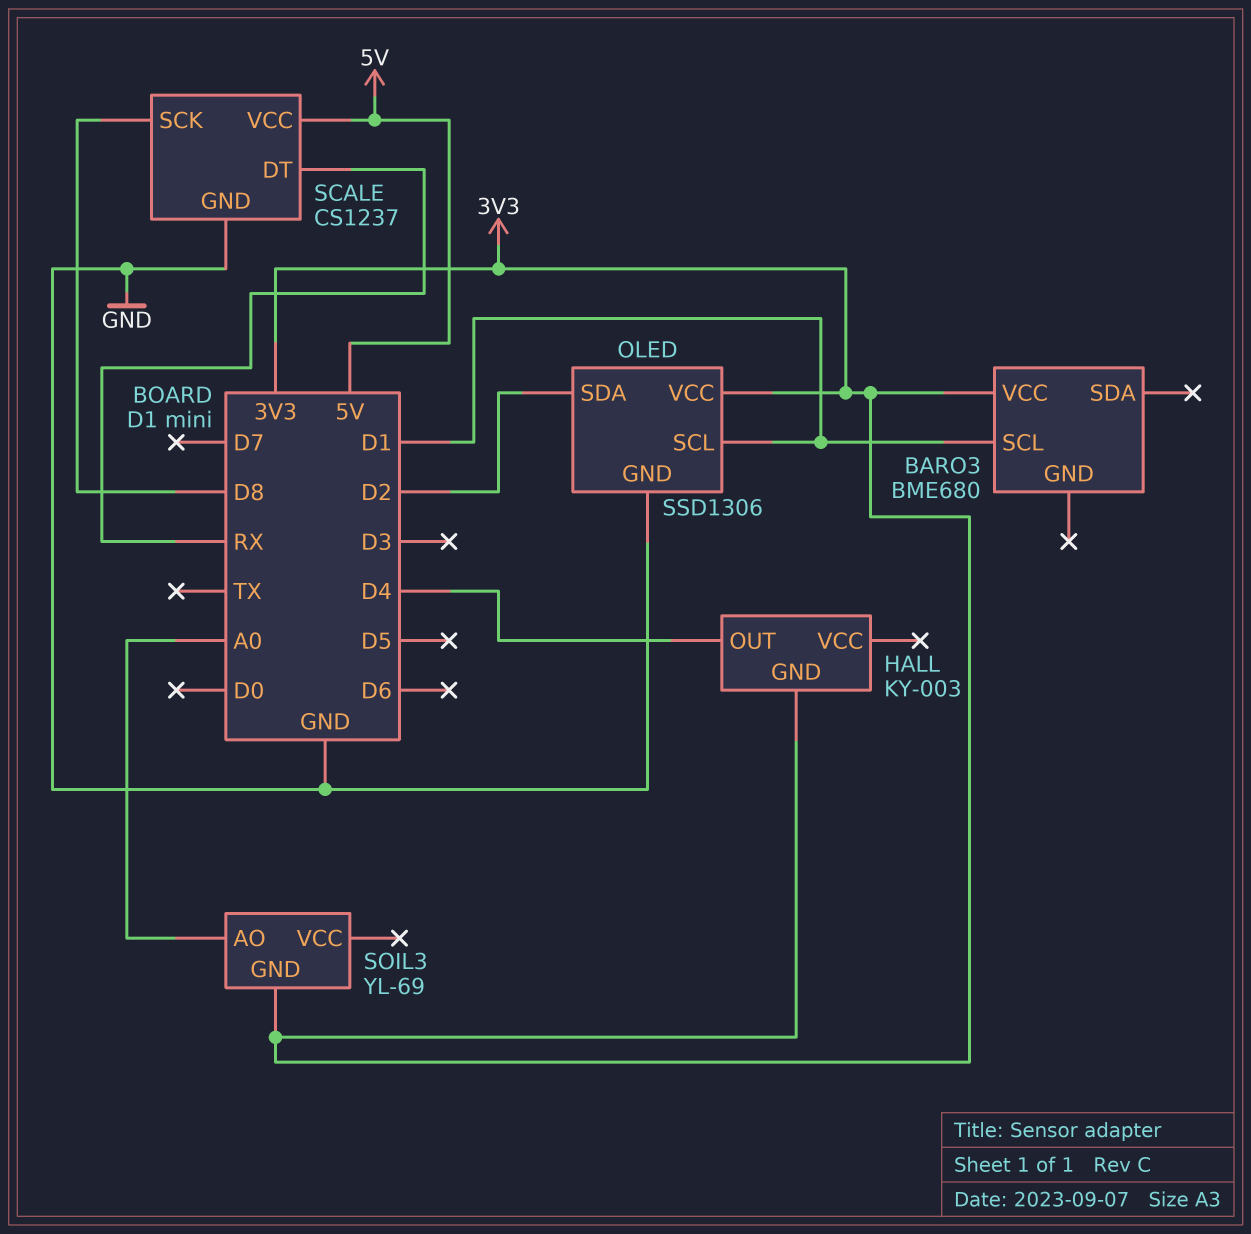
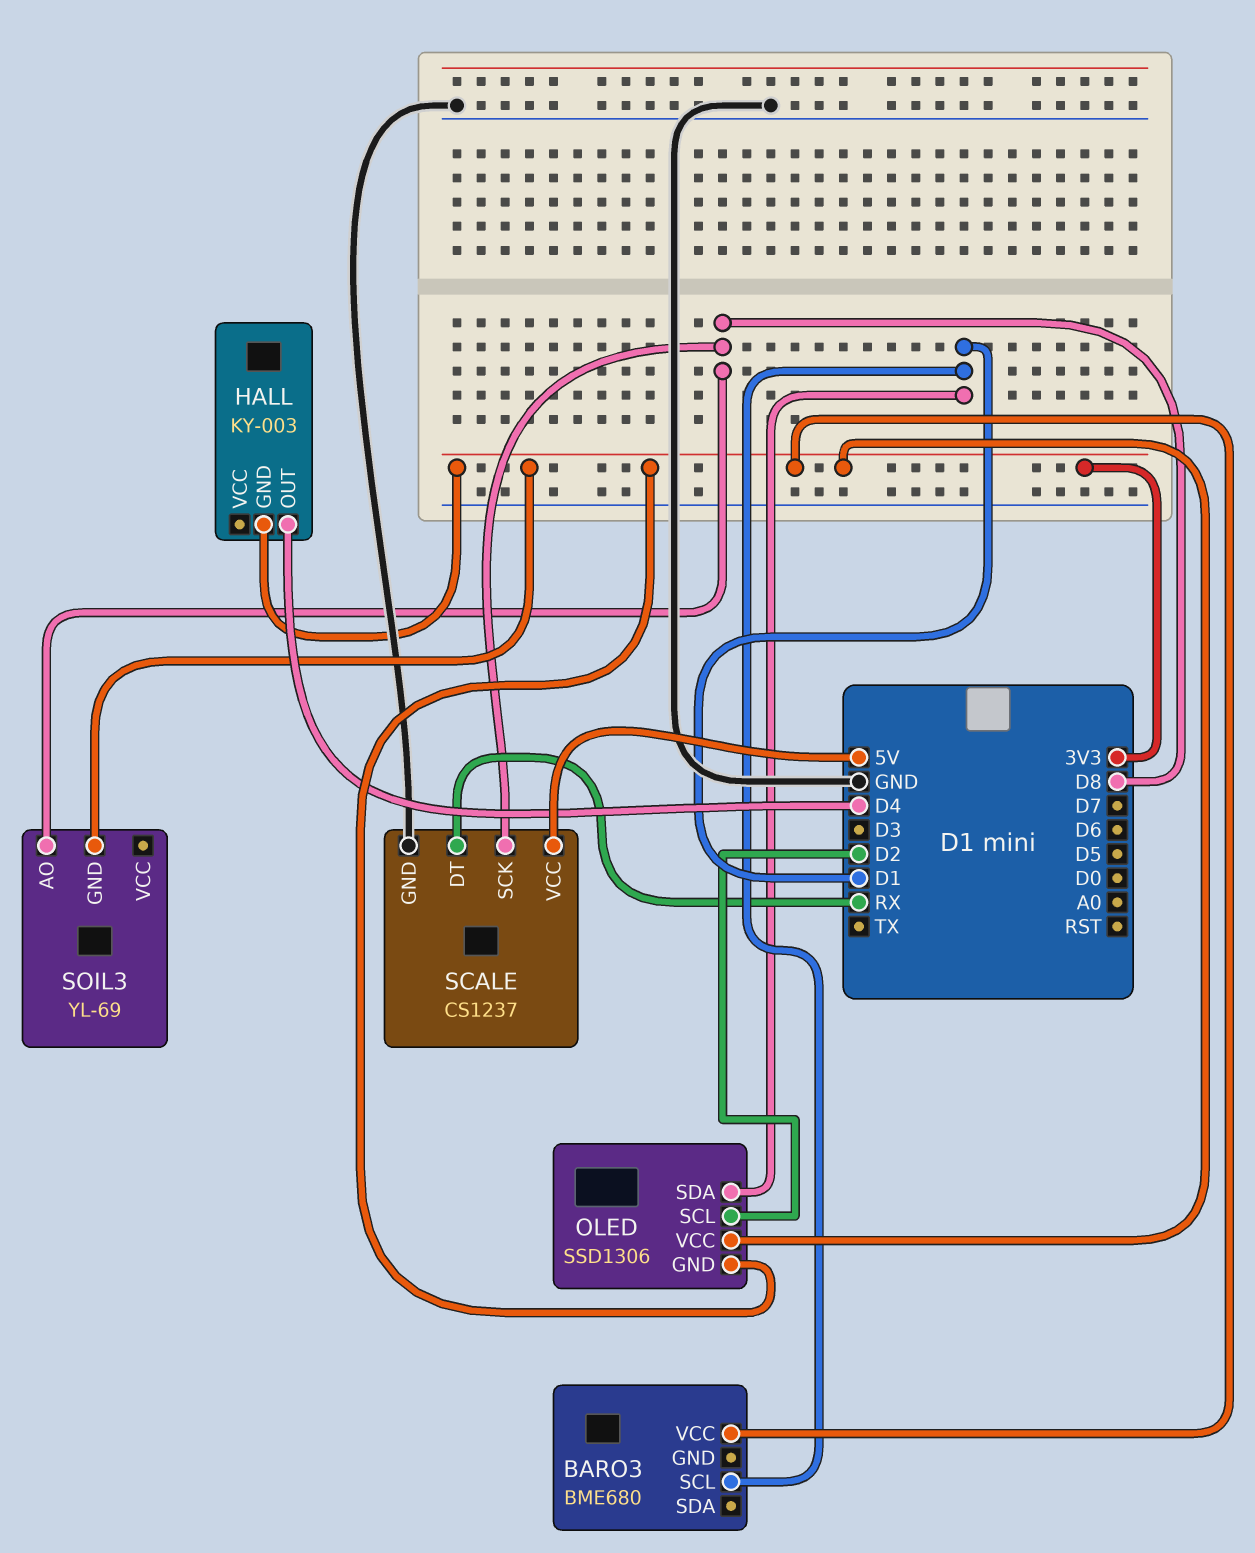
OLED pin GND: GND -> 3V3
OLED pin SCL: D1 -> D2
OLED pin SDA: D2 -> D1
SOIL3 pin AO: A0 -> D8

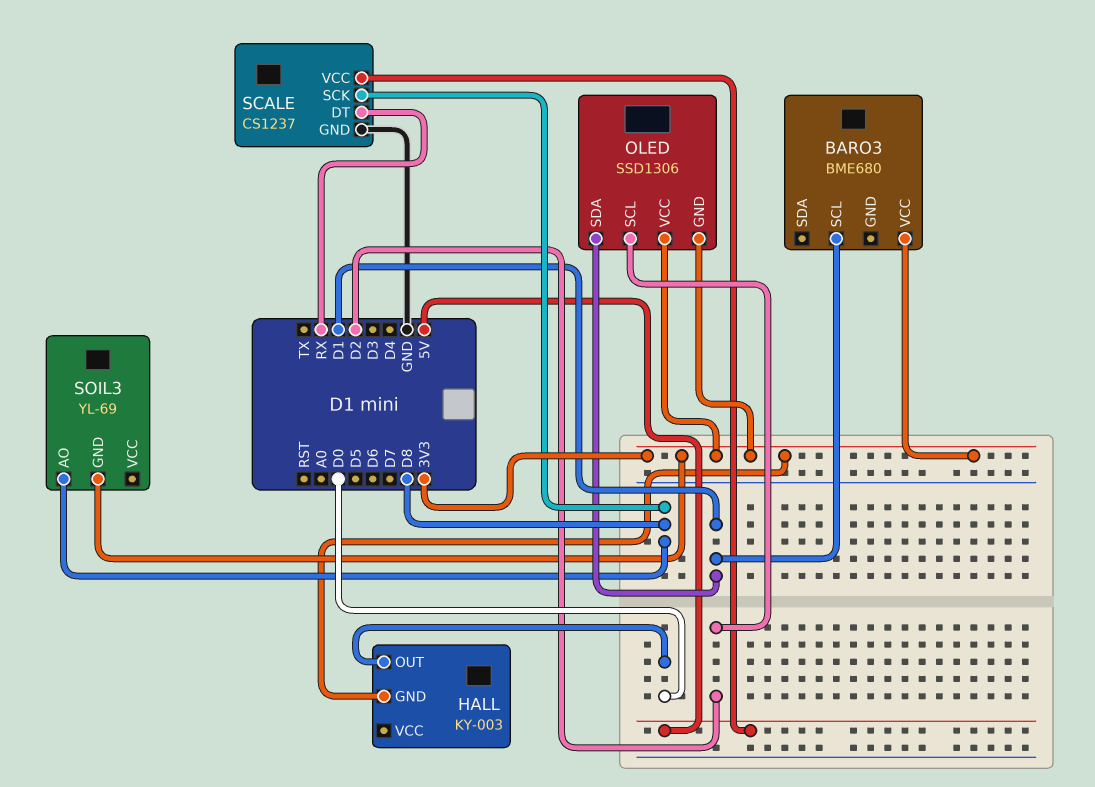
HALL pin OUT: D4 -> D0

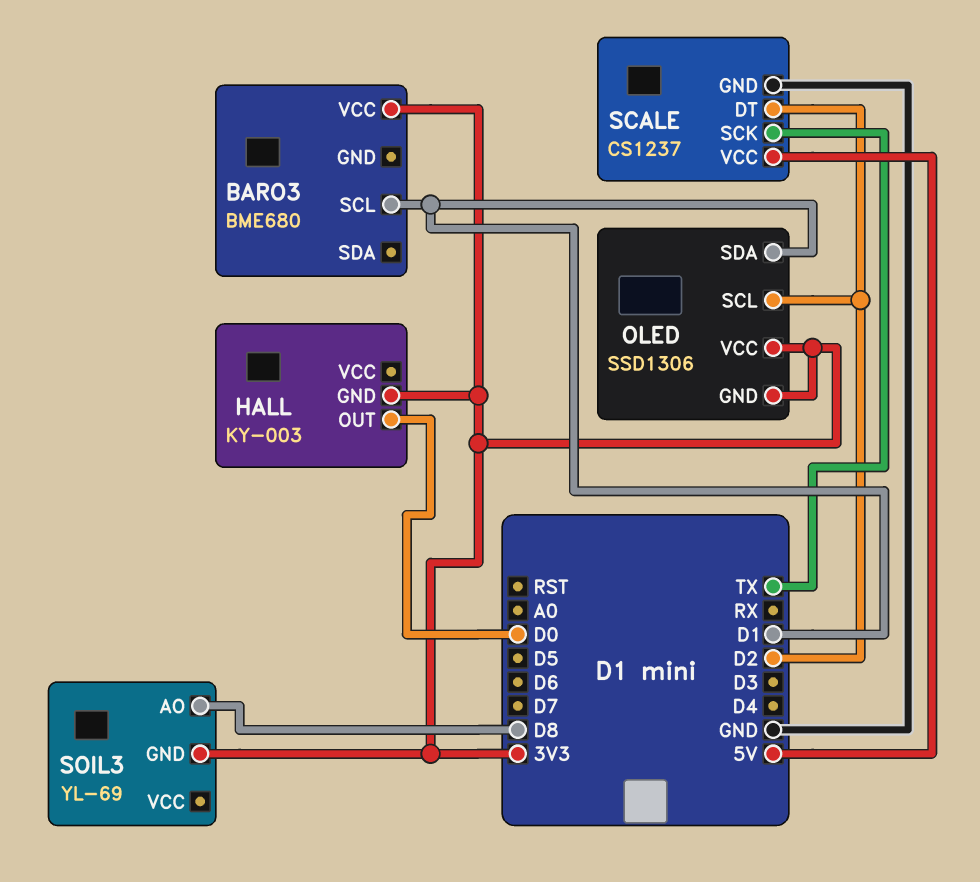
SCALE pin DT: RX -> D2
SCALE pin SCK: D8 -> TX

